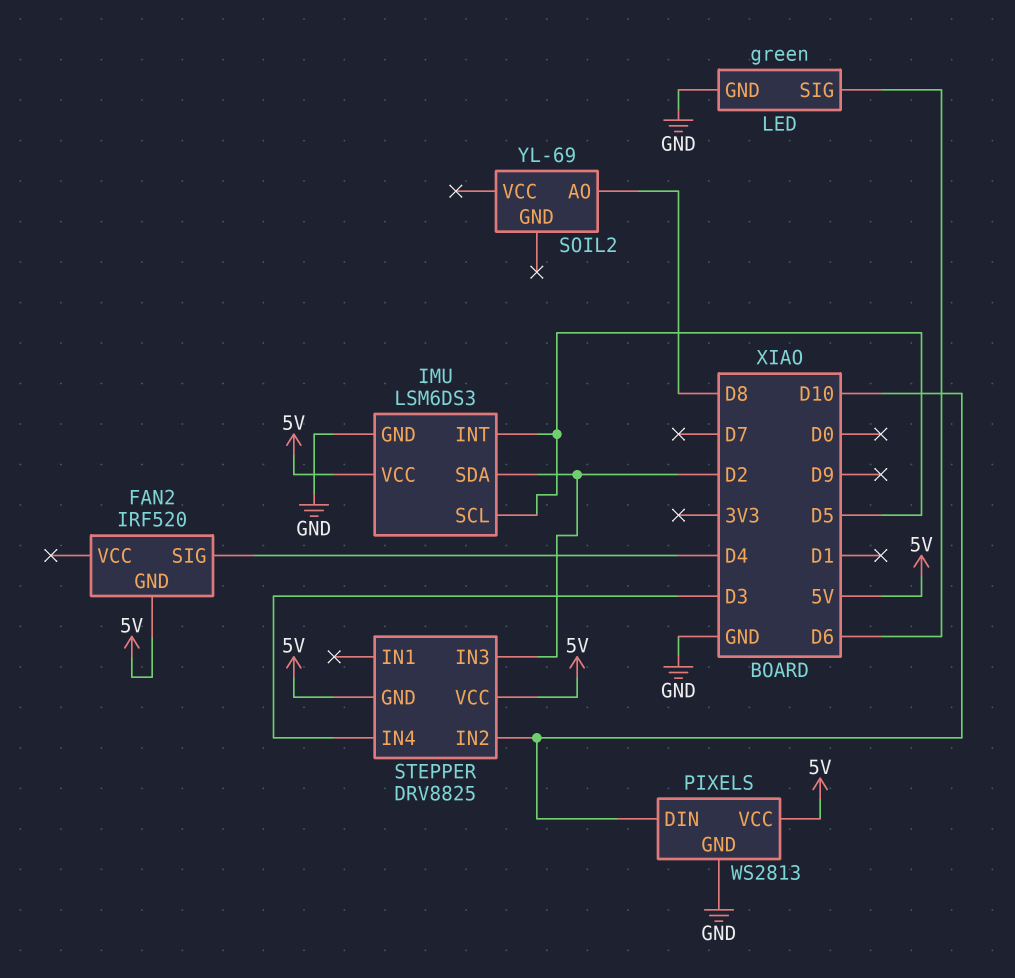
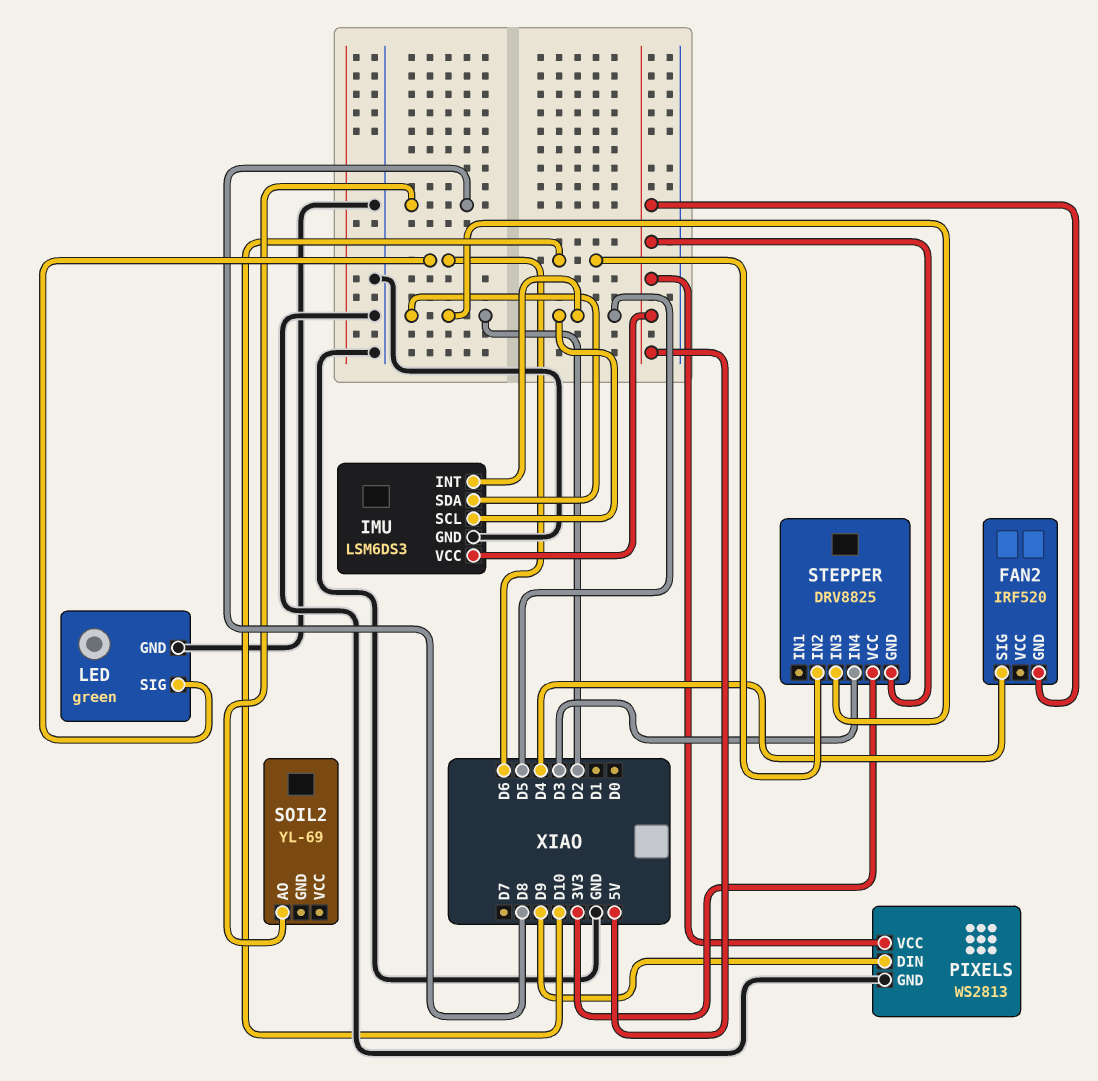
PIXELS pin DIN: D10 -> D9
STEPPER pin VCC: 5V -> 3V3

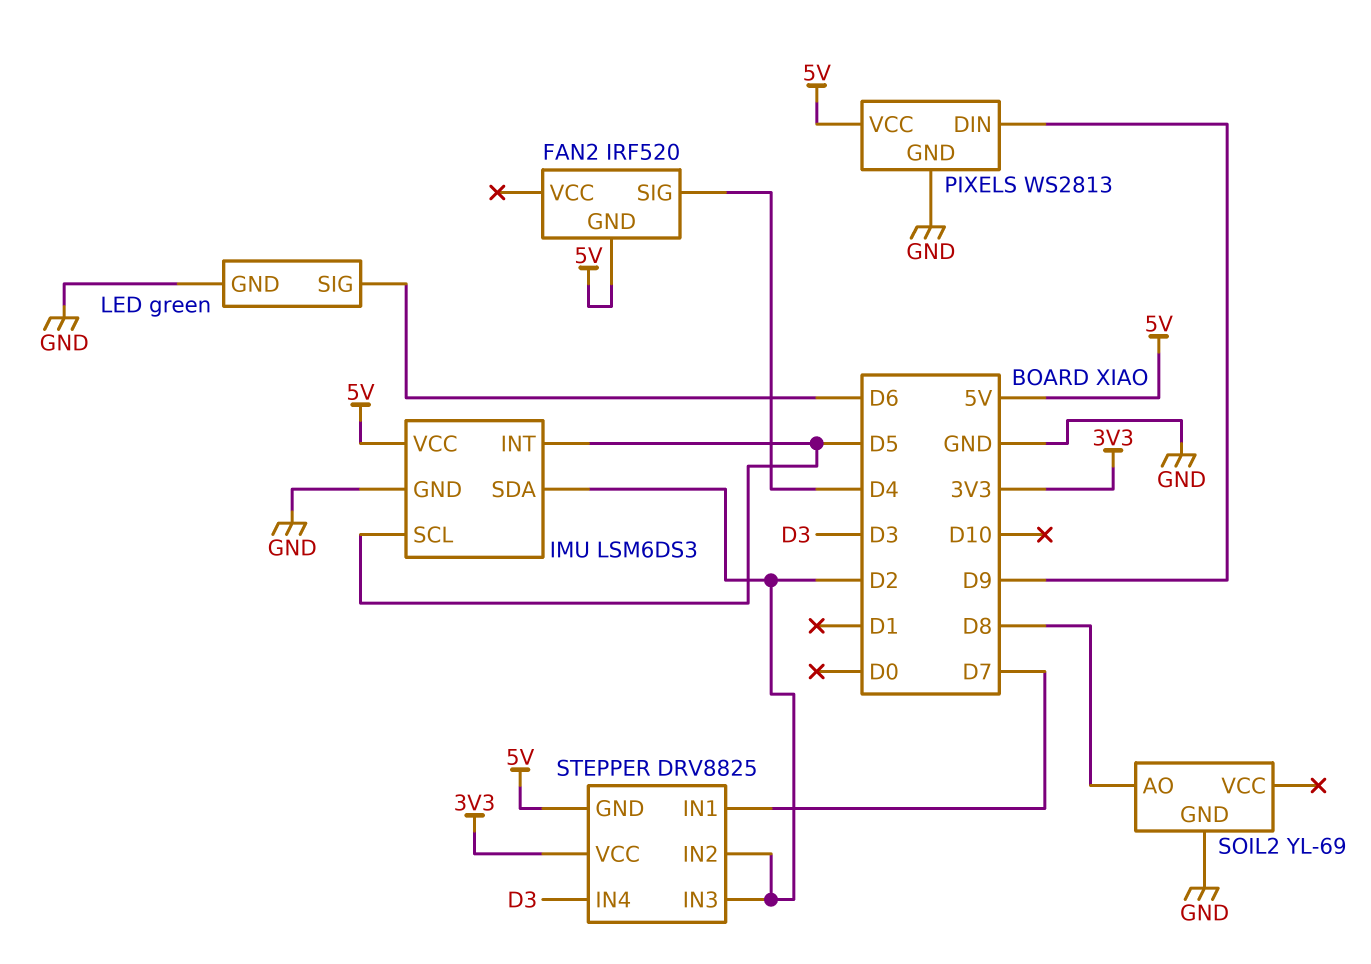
SOIL2 pin GND: none -> GND
STEPPER pin IN1: none -> D7
STEPPER pin IN2: D10 -> D2

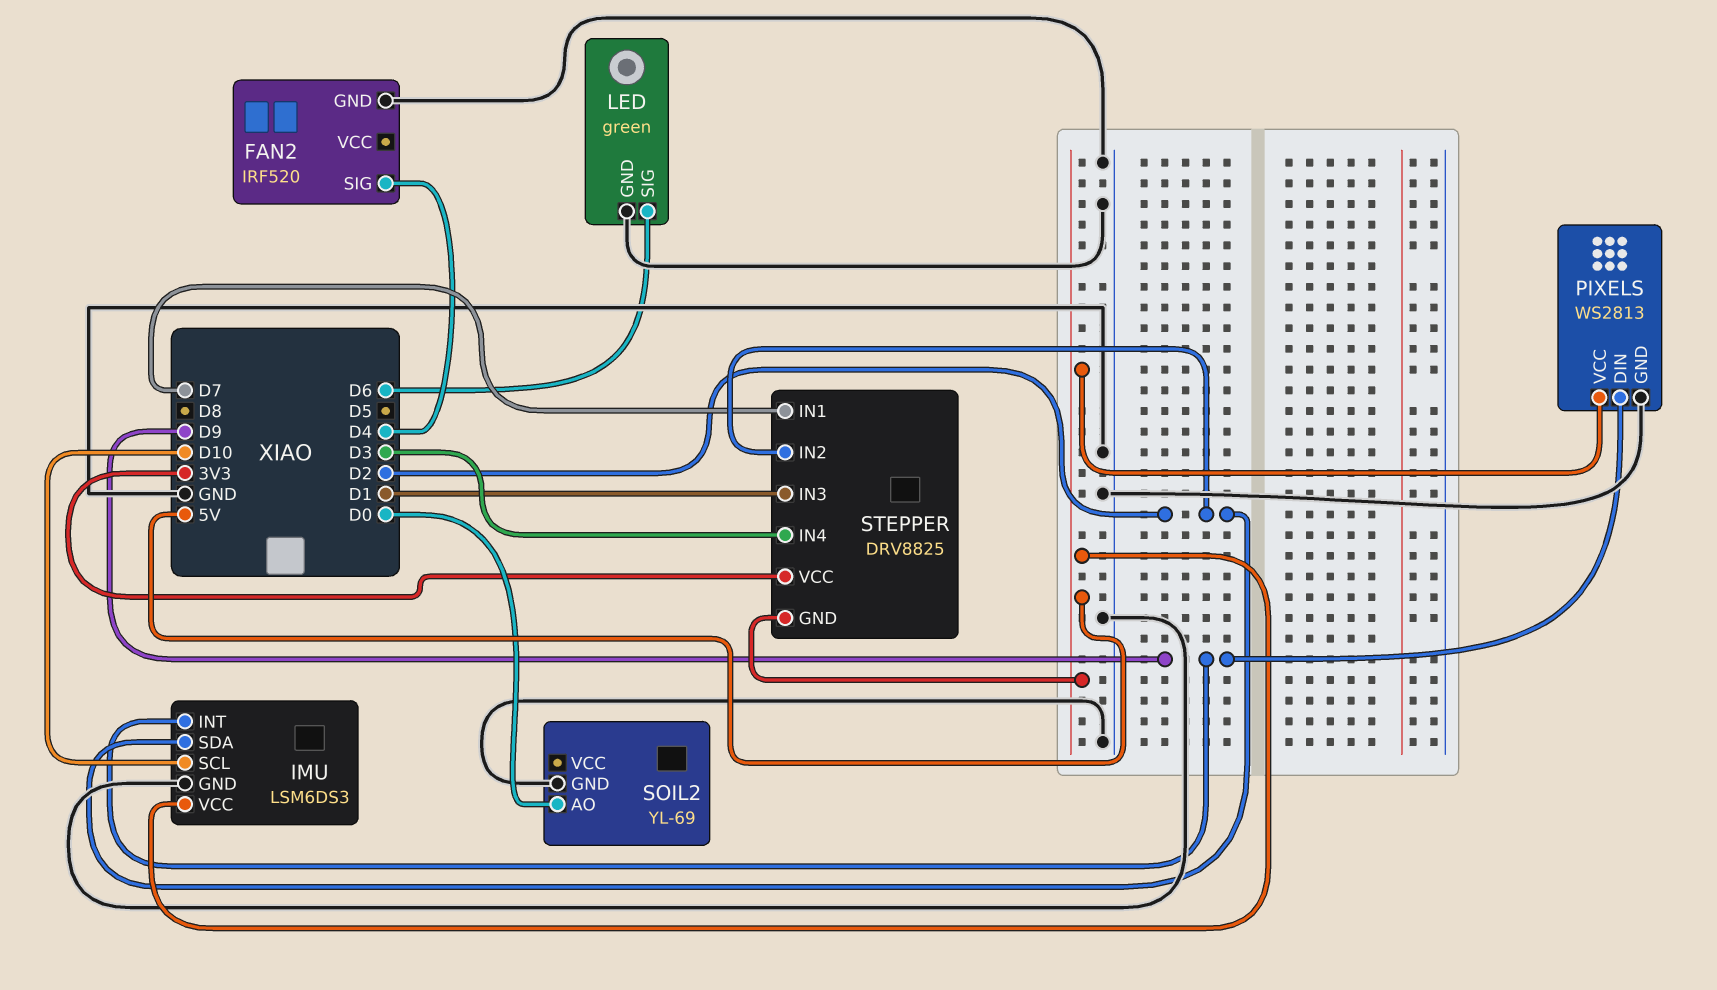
FAN2 pin GND: 5V -> GND
IMU pin INT: D5 -> D9
IMU pin SCL: D5 -> D10
SOIL2 pin AO: D8 -> D0
STEPPER pin IN3: D2 -> D1

